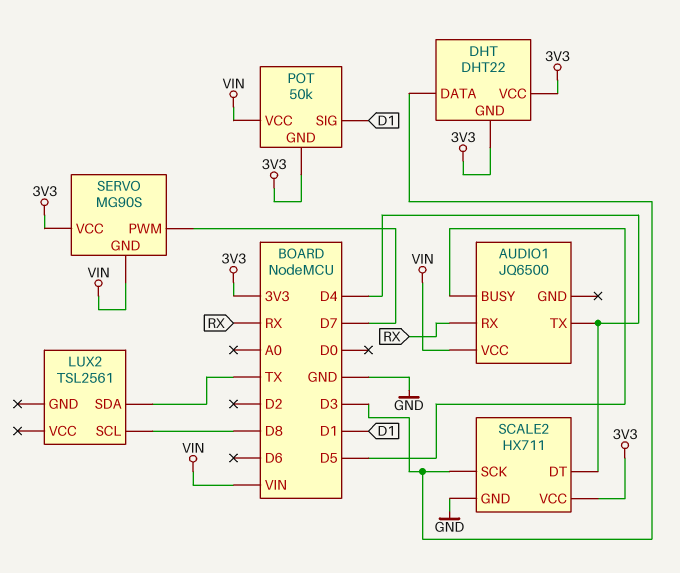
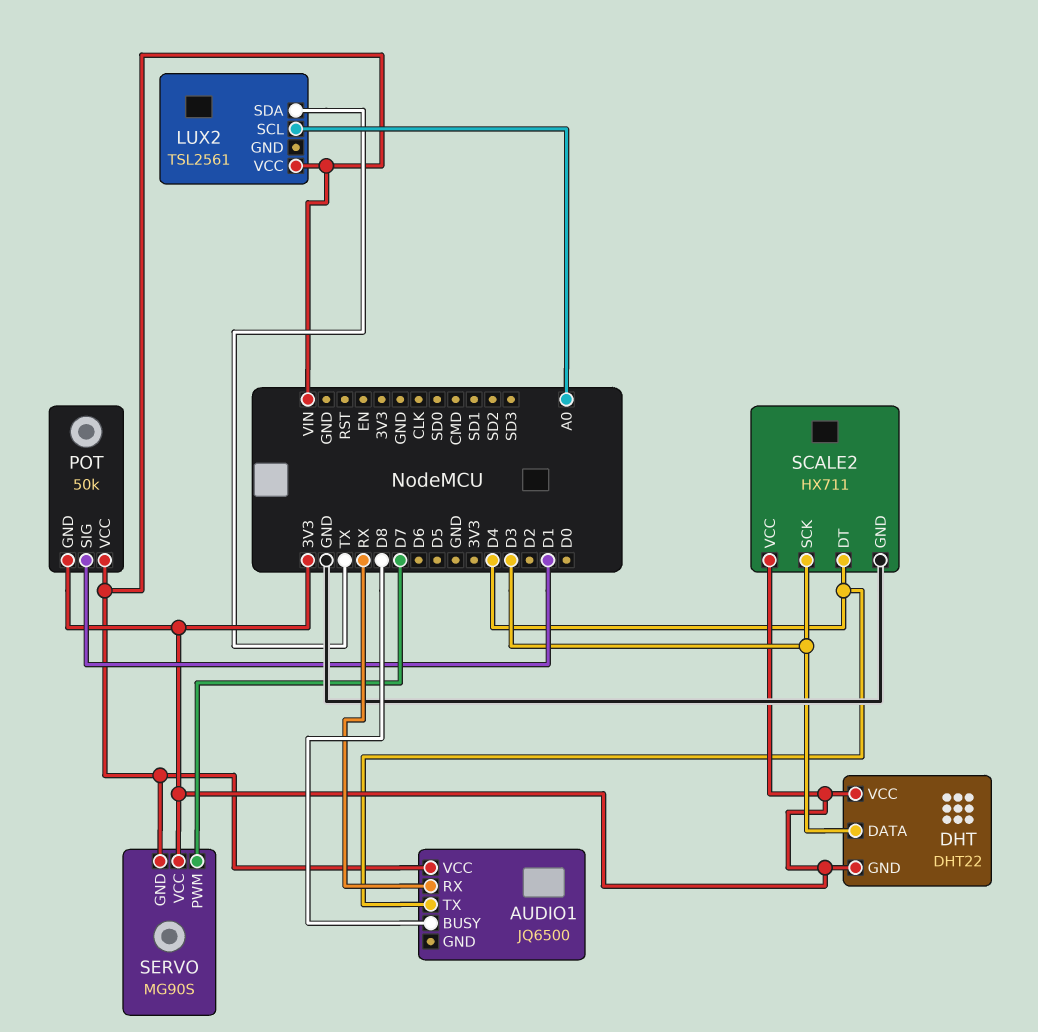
AUDIO1 pin BUSY: D5 -> D8
LUX2 pin SCL: D8 -> A0
LUX2 pin VCC: none -> VIN

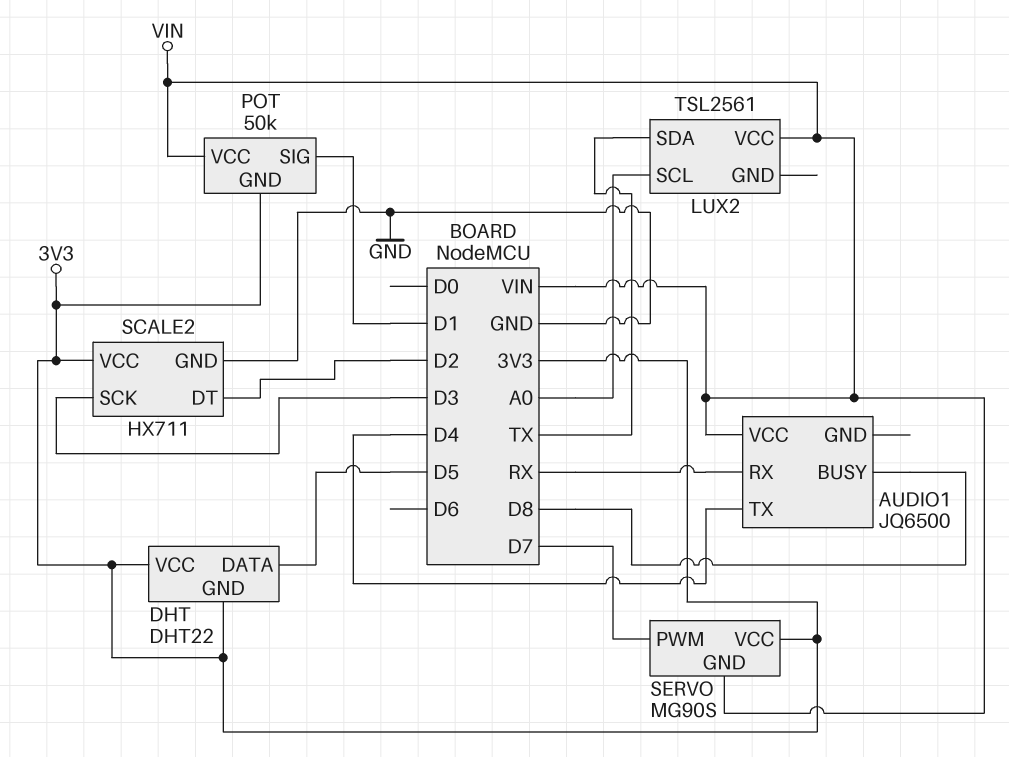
DHT pin DATA: D3 -> D5
SCALE2 pin DT: D4 -> D2

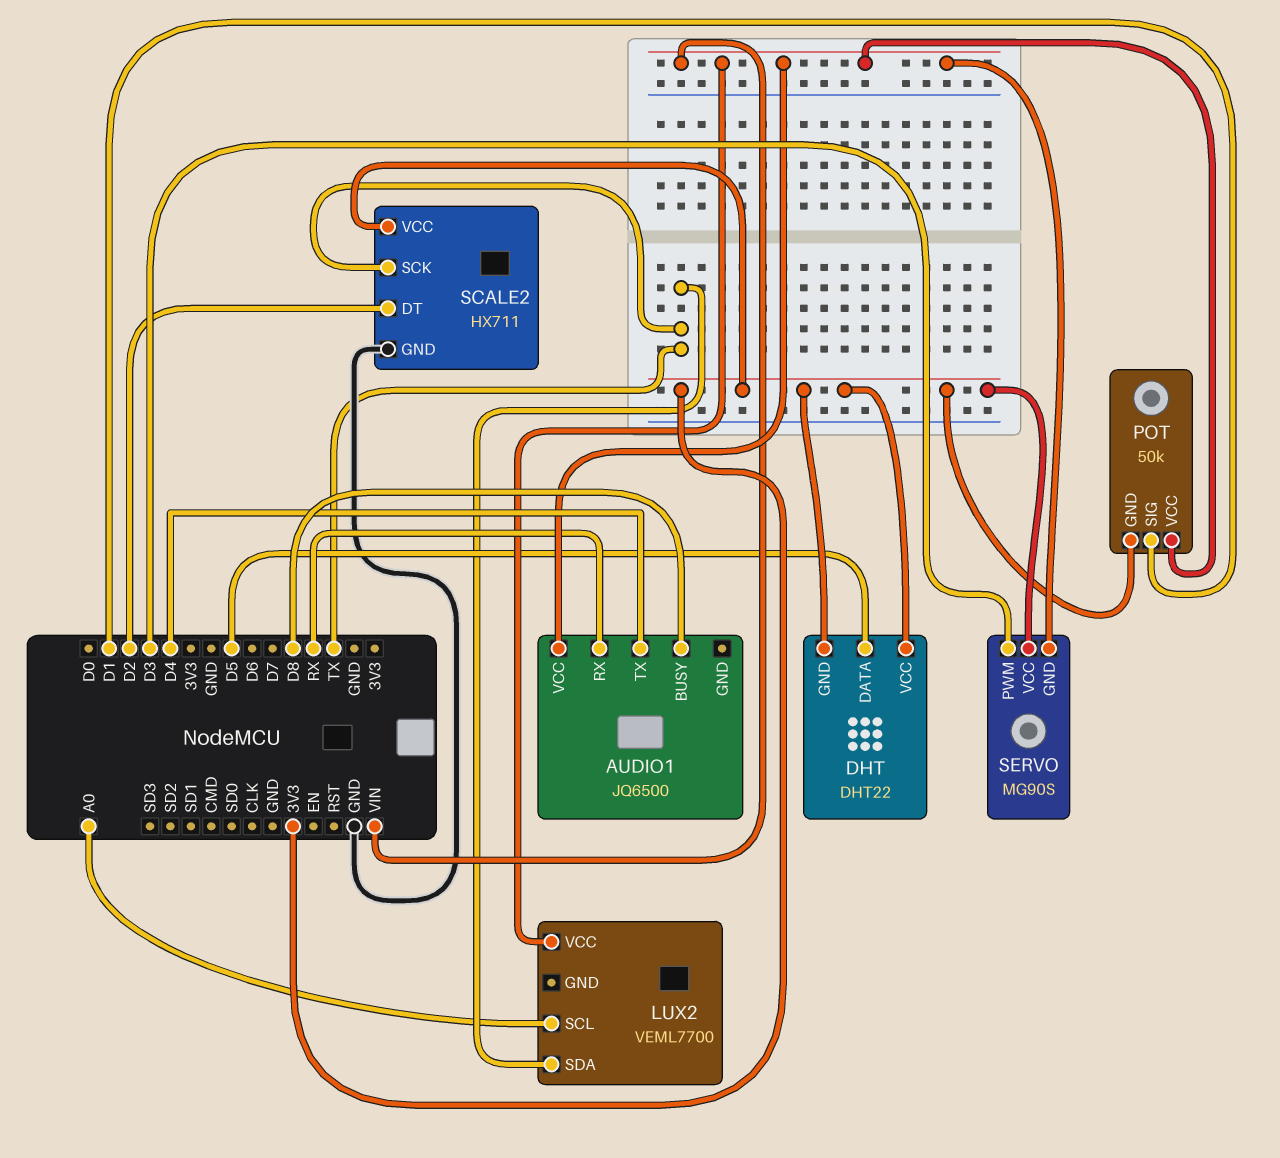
LUX2: TSL2561 -> VEML7700
SCALE2 pin SCK: D3 -> TX
SERVO pin PWM: D7 -> D3

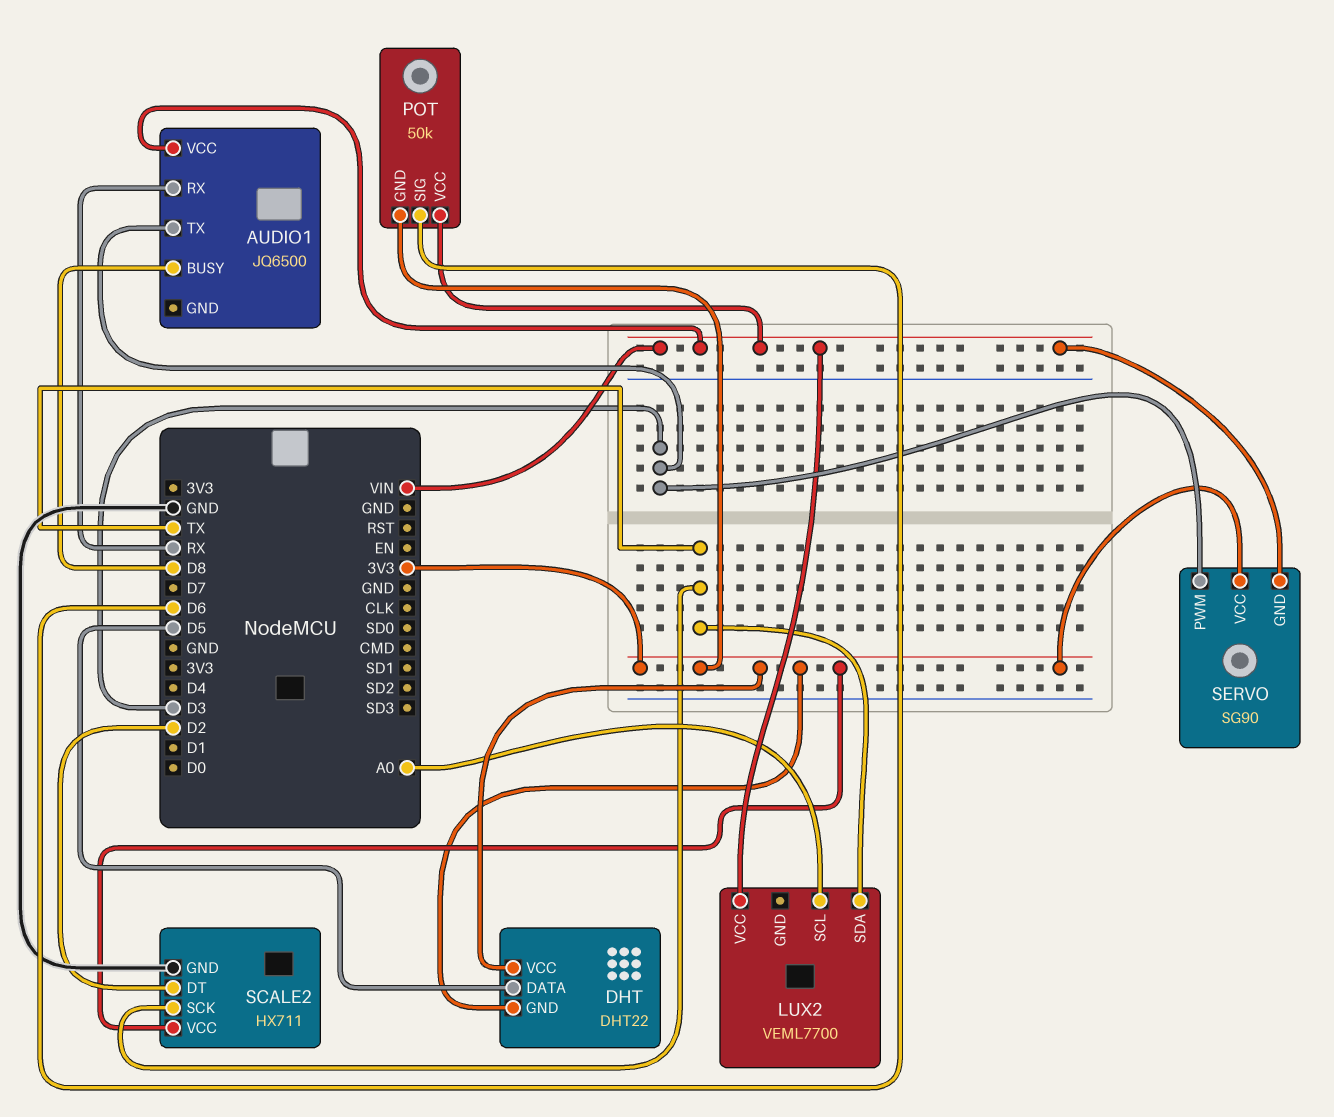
AUDIO1 pin TX: D4 -> D3
POT pin SIG: D1 -> D6
SERVO: MG90S -> SG90

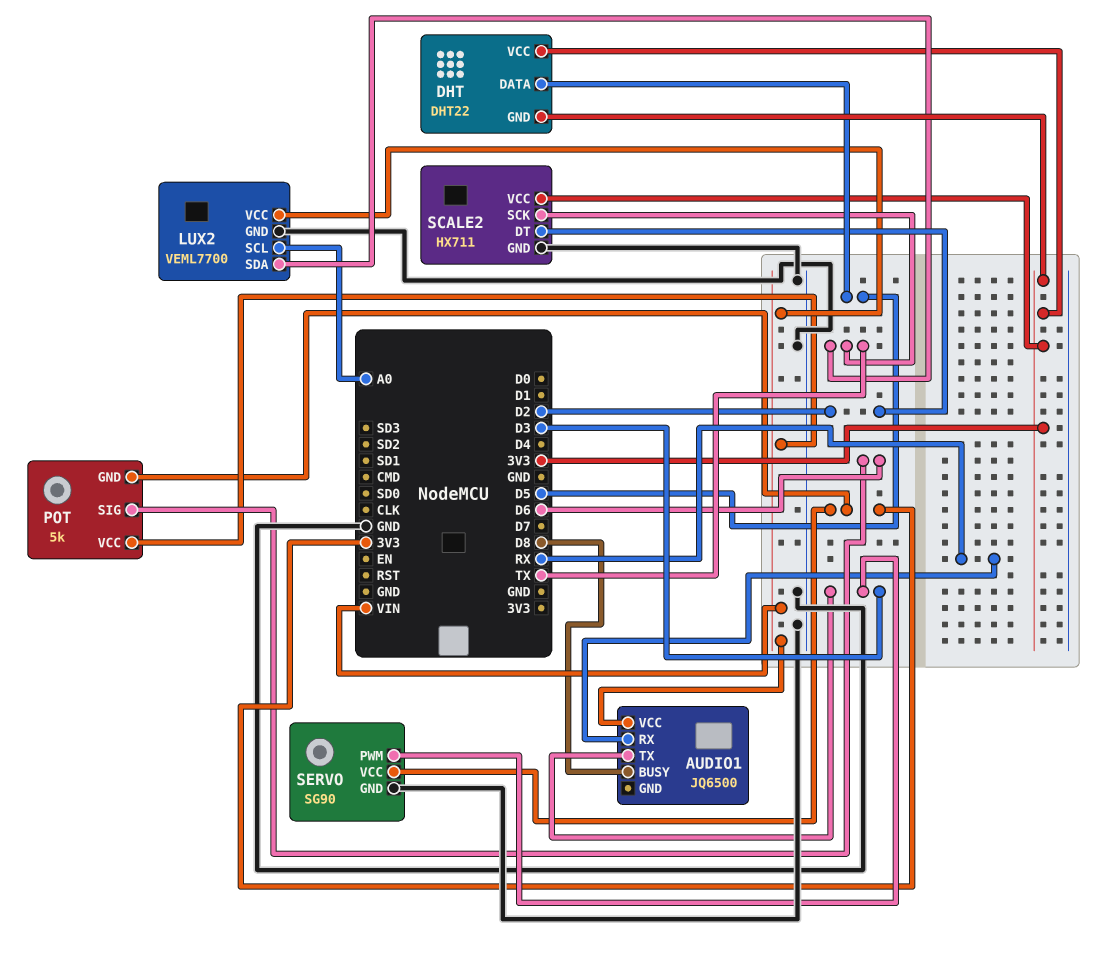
LUX2 pin GND: none -> GND
POT: 50k -> 5k
SERVO pin GND: VIN -> GND

